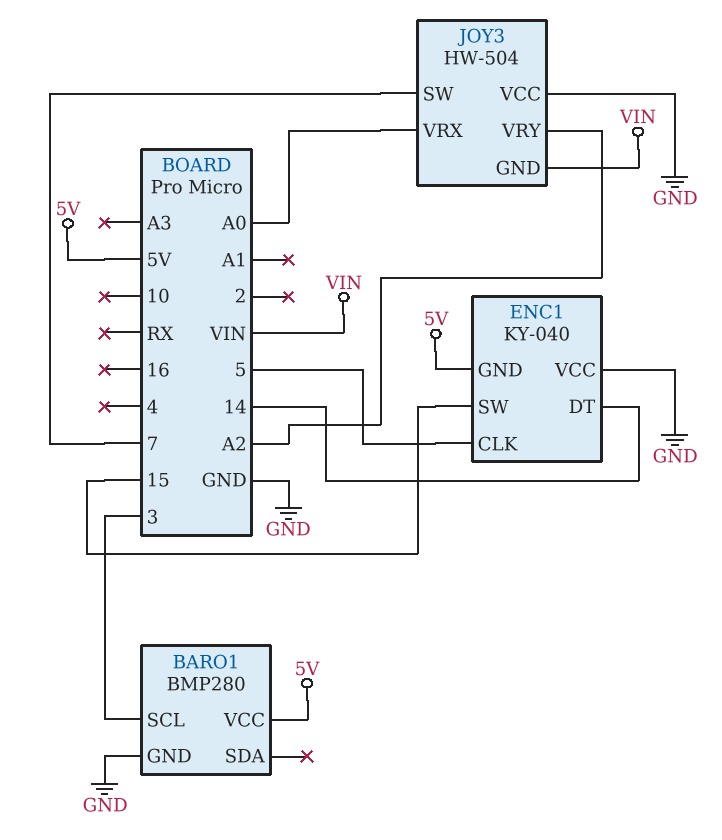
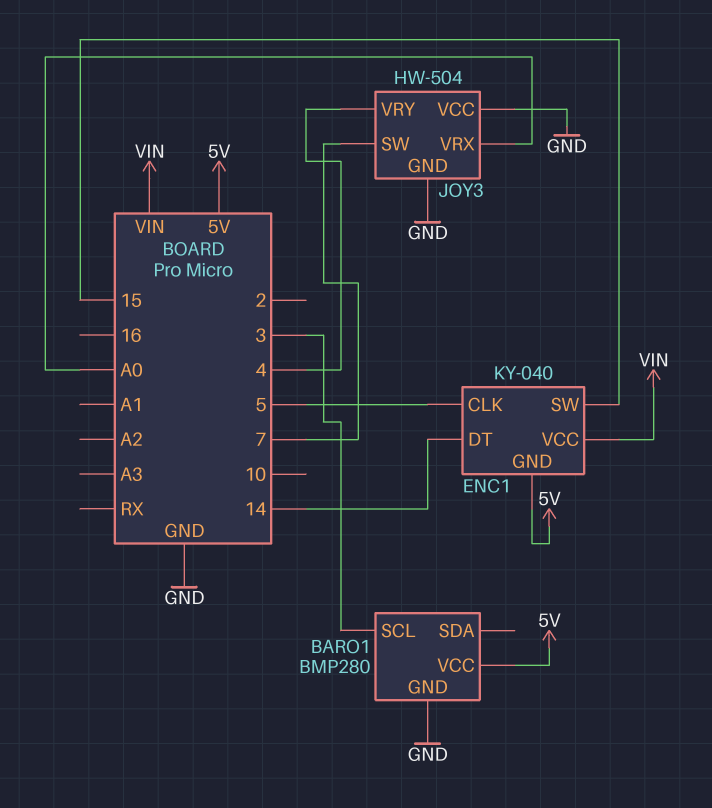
ENC1 pin VCC: GND -> VIN
JOY3 pin GND: VIN -> GND
JOY3 pin VRY: A2 -> 4

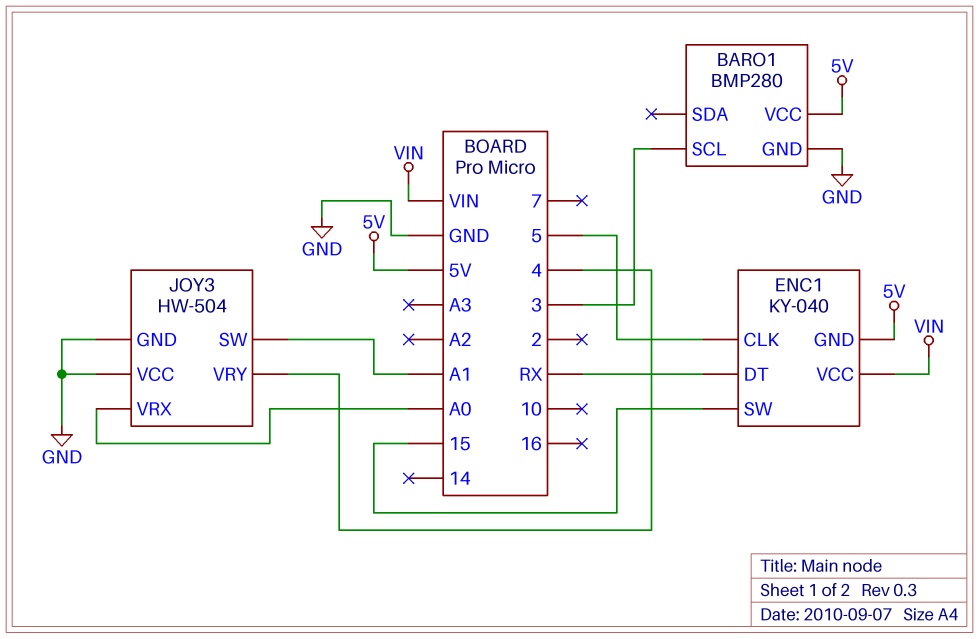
ENC1 pin DT: 14 -> RX
JOY3 pin SW: 7 -> A1

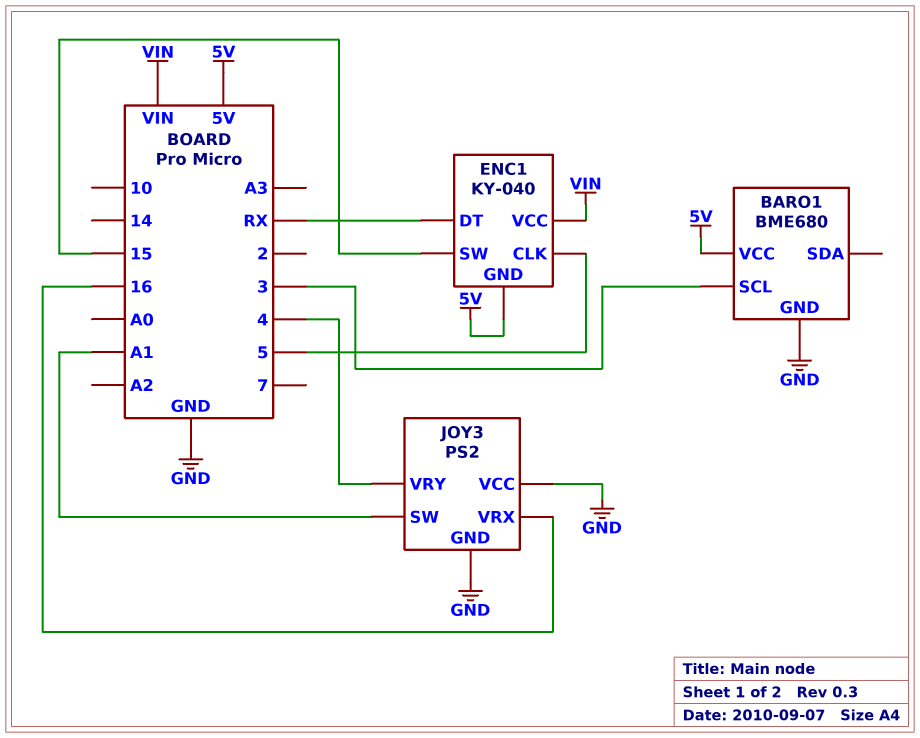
BARO1: BMP280 -> BME680
JOY3: HW-504 -> PS2
JOY3 pin VRX: A0 -> 16

